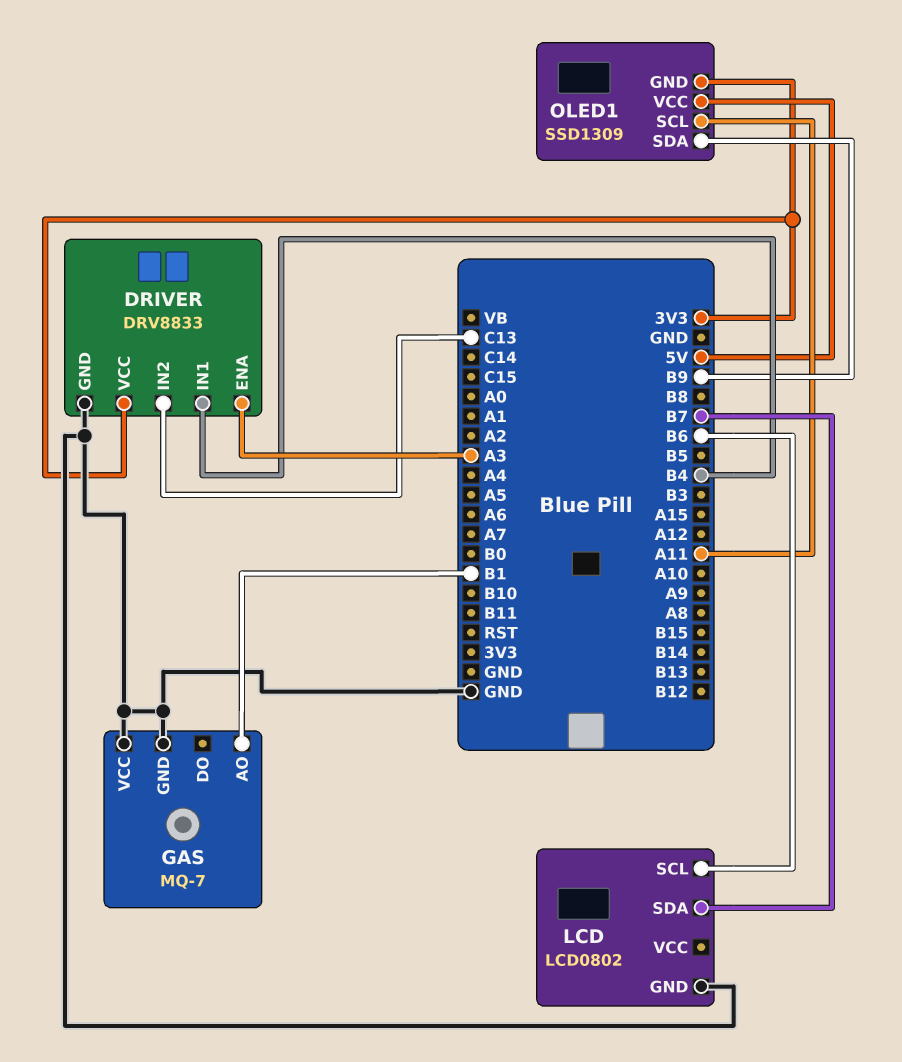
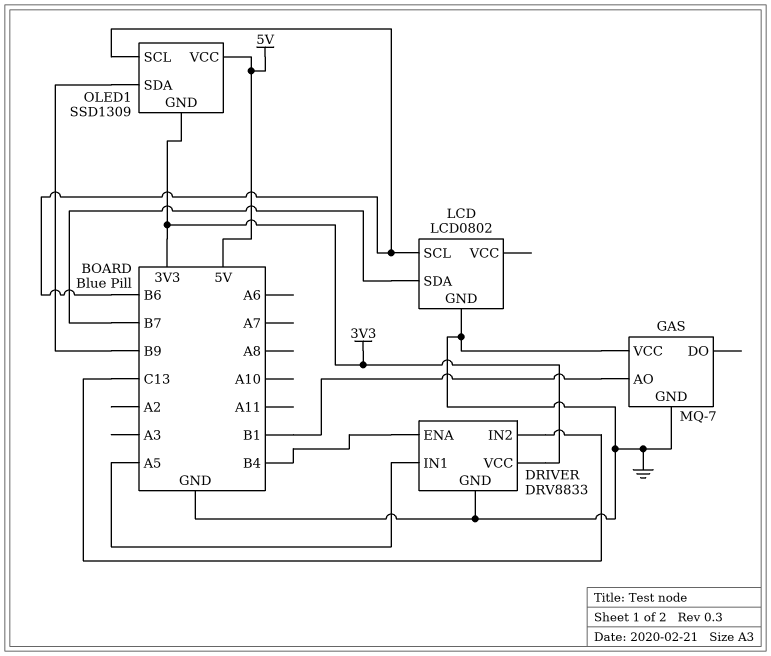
DRIVER pin ENA: A3 -> B4
DRIVER pin IN1: B4 -> A5
OLED1 pin SCL: A11 -> B6

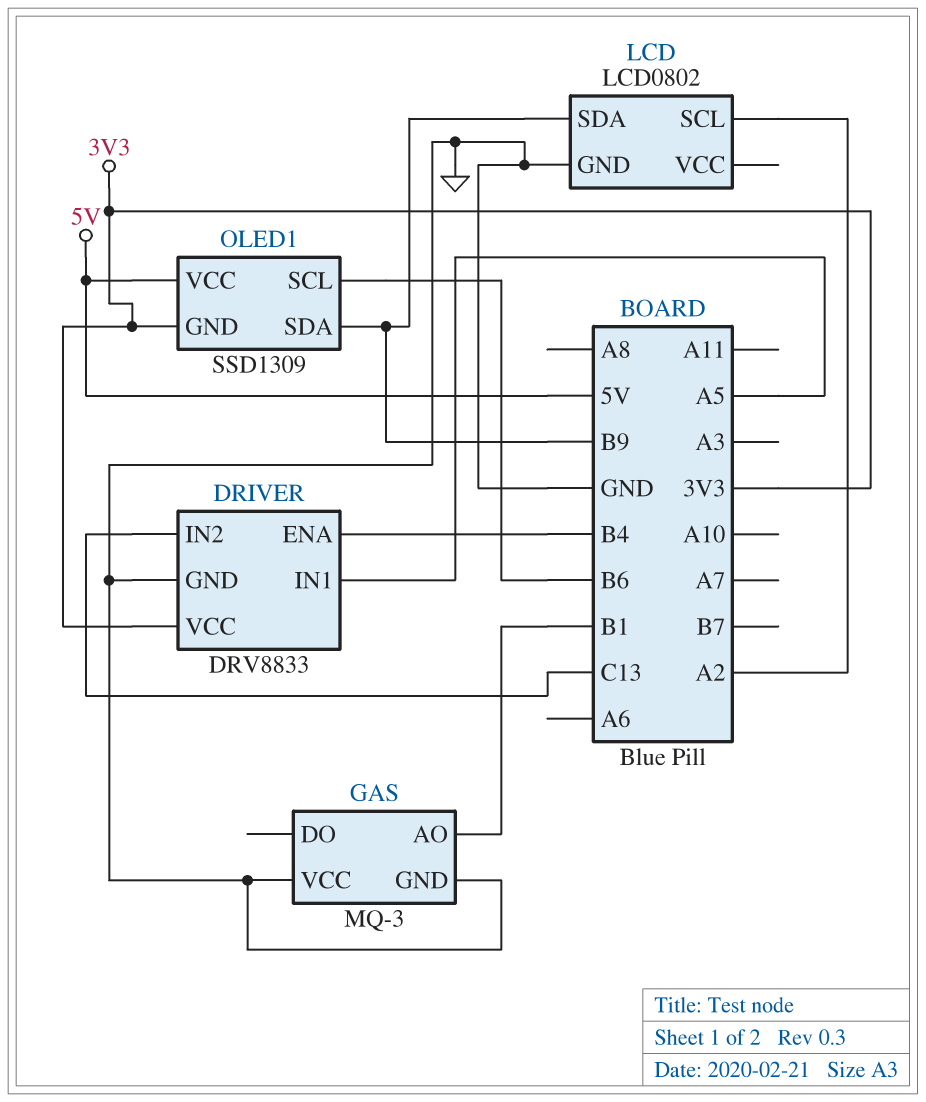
GAS: MQ-7 -> MQ-3
LCD pin SCL: B6 -> A2
LCD pin SDA: B7 -> B9

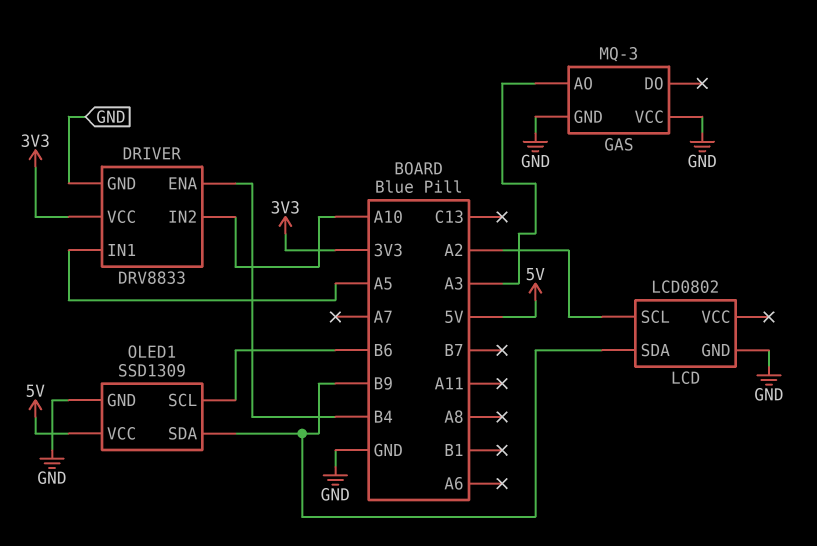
DRIVER pin IN2: C13 -> A10
GAS pin AO: B1 -> A3
OLED1 pin GND: 3V3 -> GND

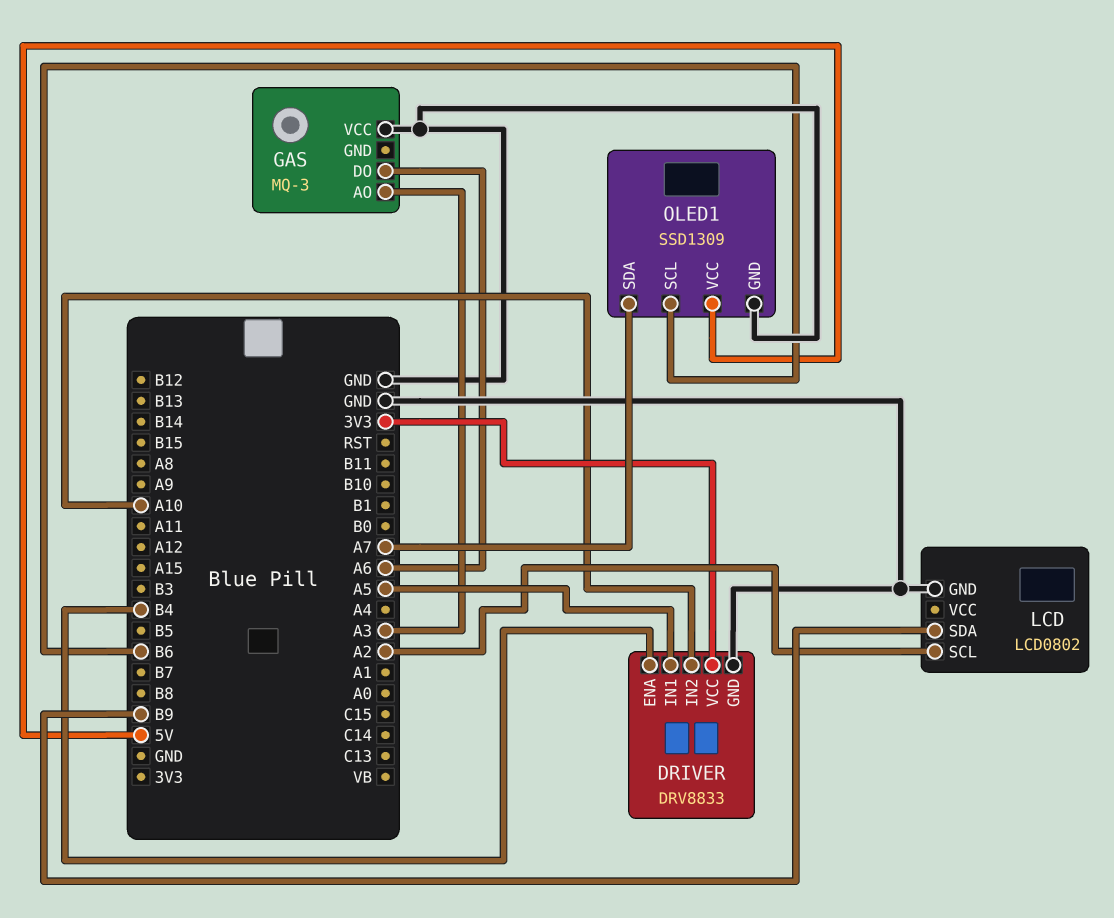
GAS pin DO: none -> A6
GAS pin GND: GND -> none
OLED1 pin SDA: B9 -> A7

